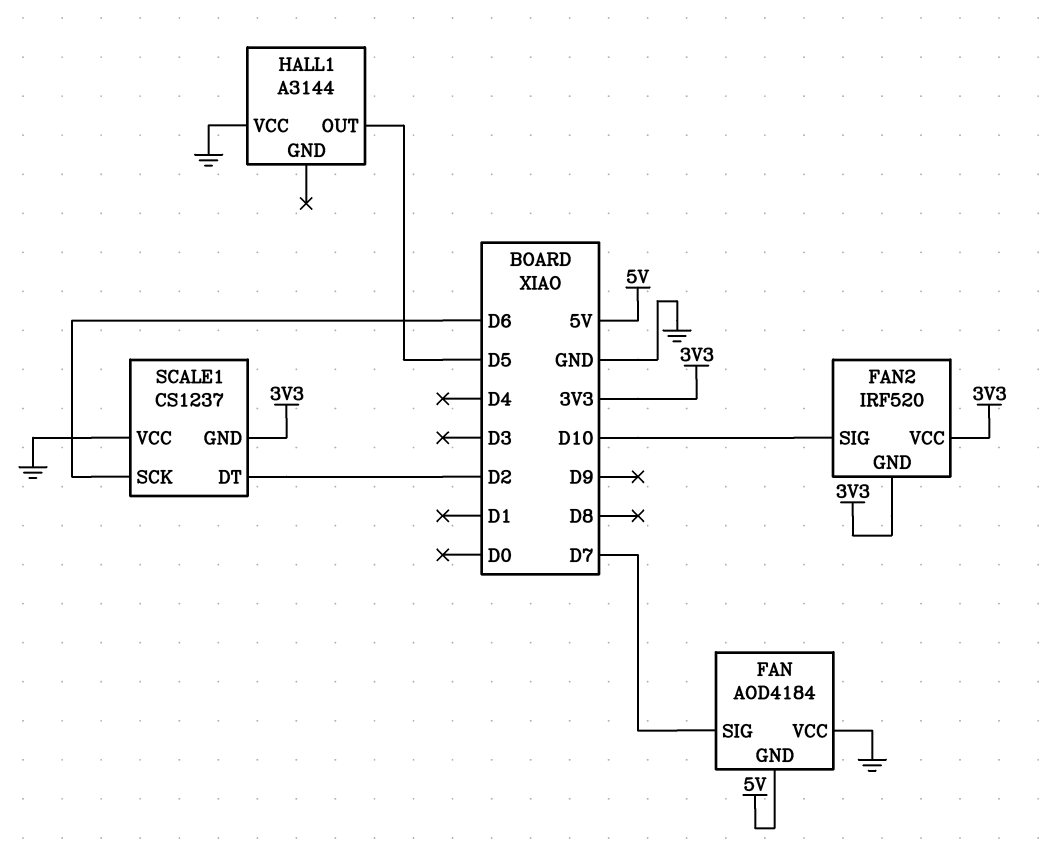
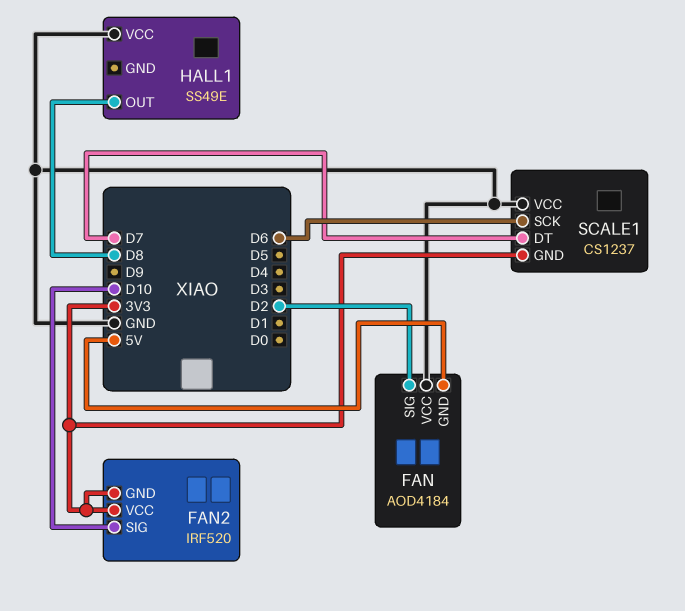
FAN pin SIG: D7 -> D2
HALL1: A3144 -> SS49E
HALL1 pin OUT: D5 -> D8
SCALE1 pin DT: D2 -> D7

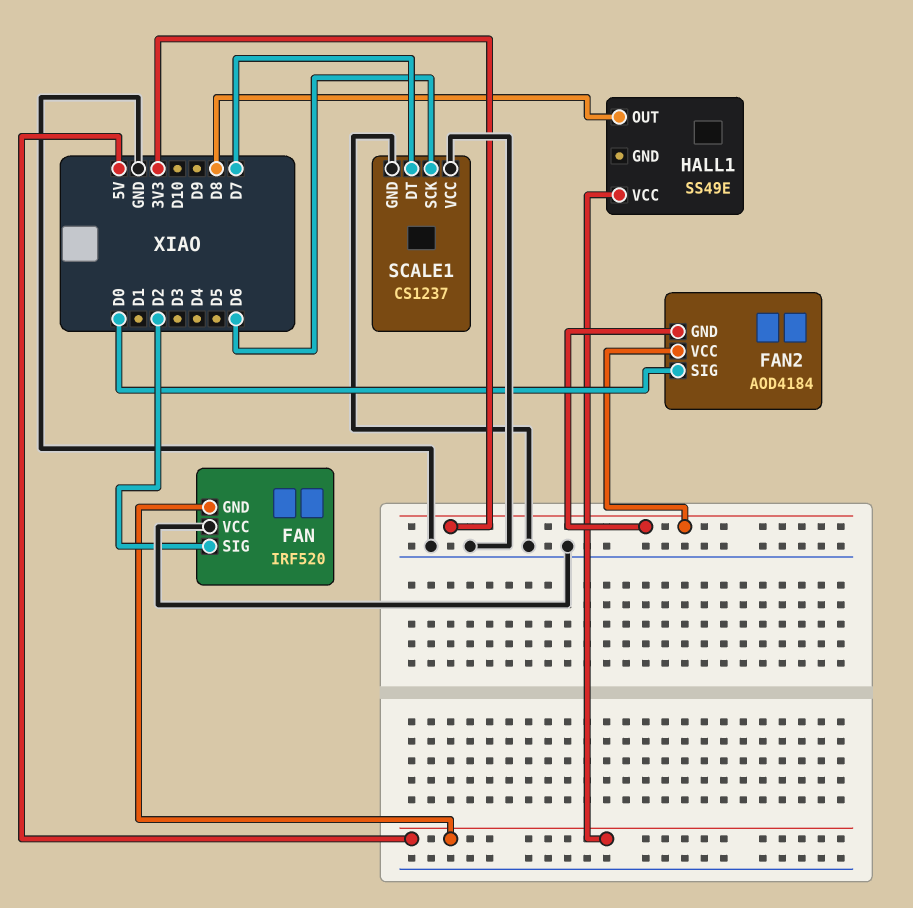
FAN: AOD4184 -> IRF520
FAN2: IRF520 -> AOD4184
FAN2 pin SIG: D10 -> D0
HALL1 pin VCC: GND -> 5V
SCALE1 pin GND: 3V3 -> GND

